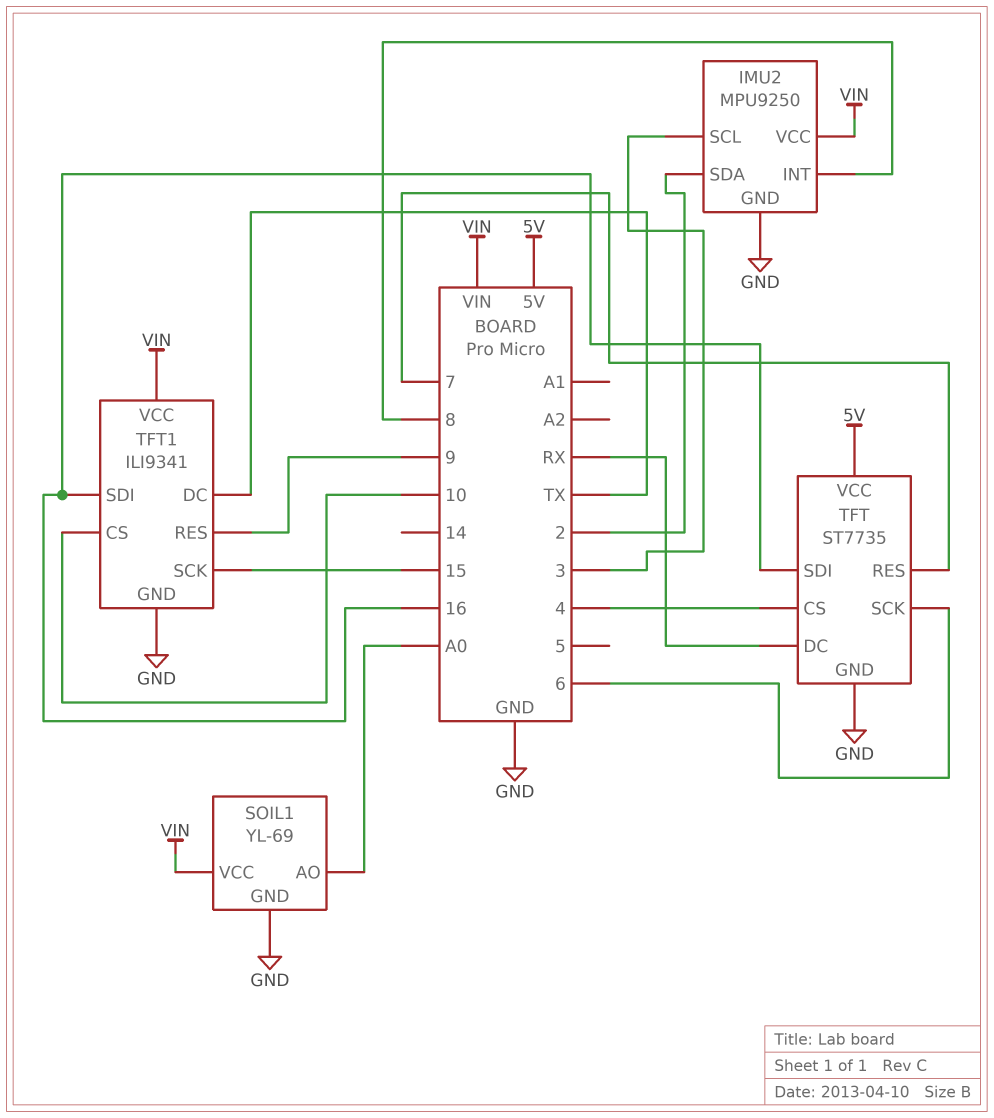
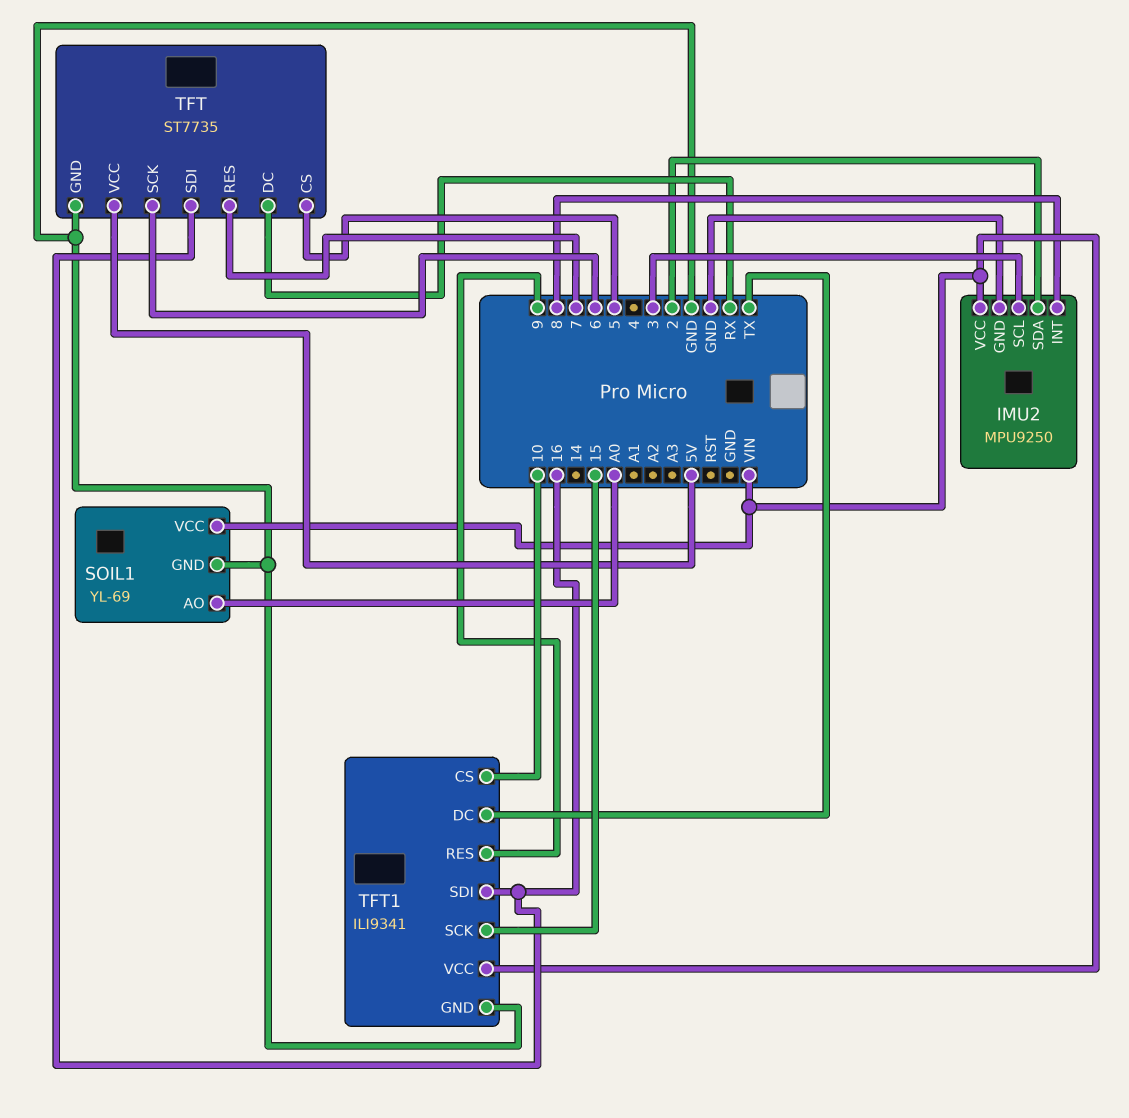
TFT pin CS: 4 -> 5

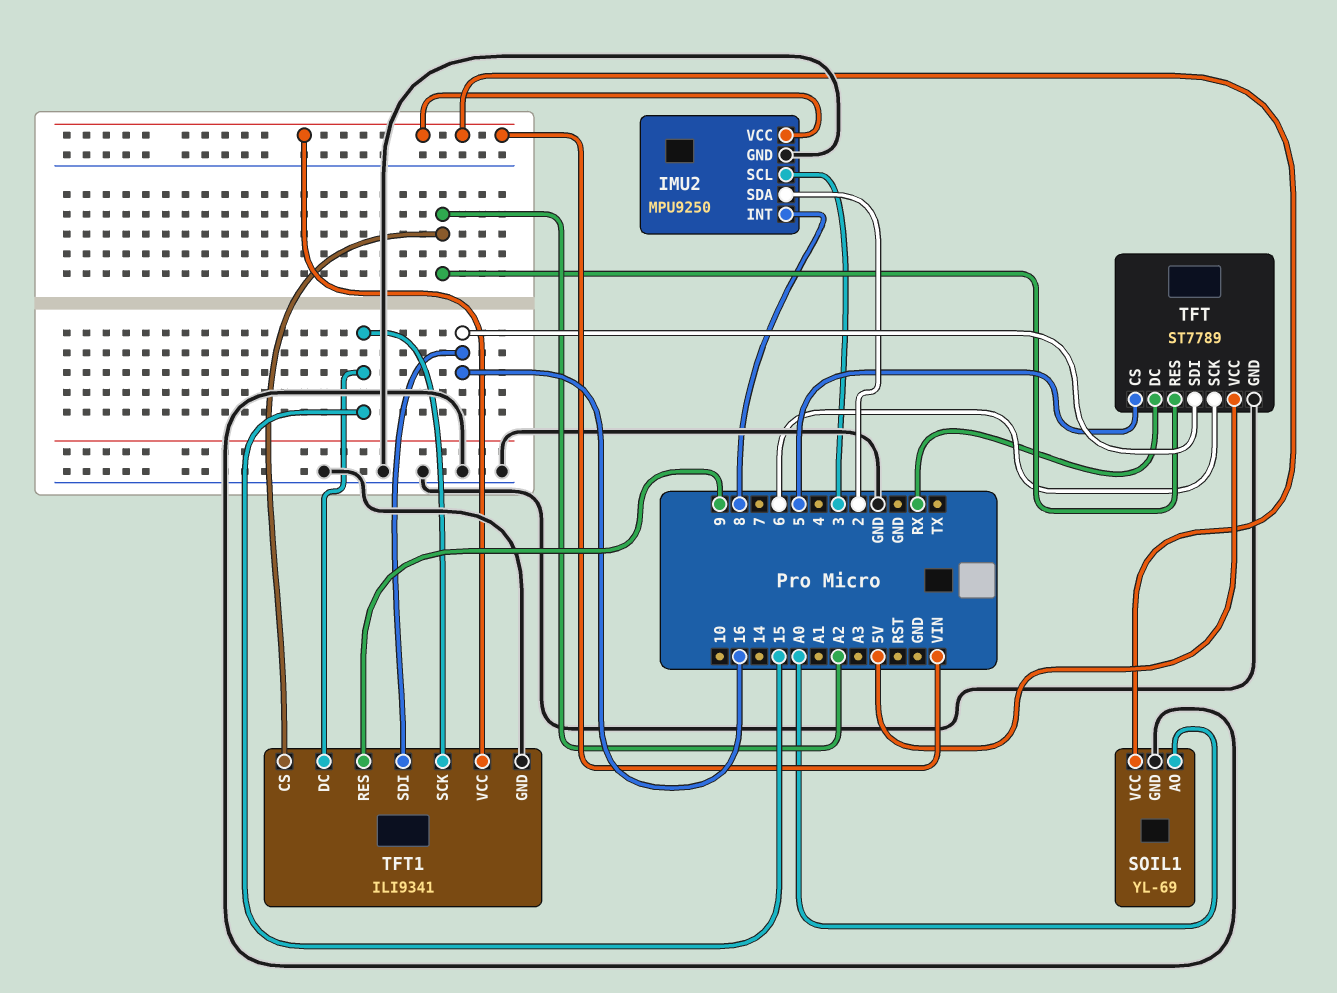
TFT: ST7735 -> ST7789
TFT pin RES: 7 -> A2
TFT1 pin CS: 10 -> A2
TFT1 pin DC: TX -> 15

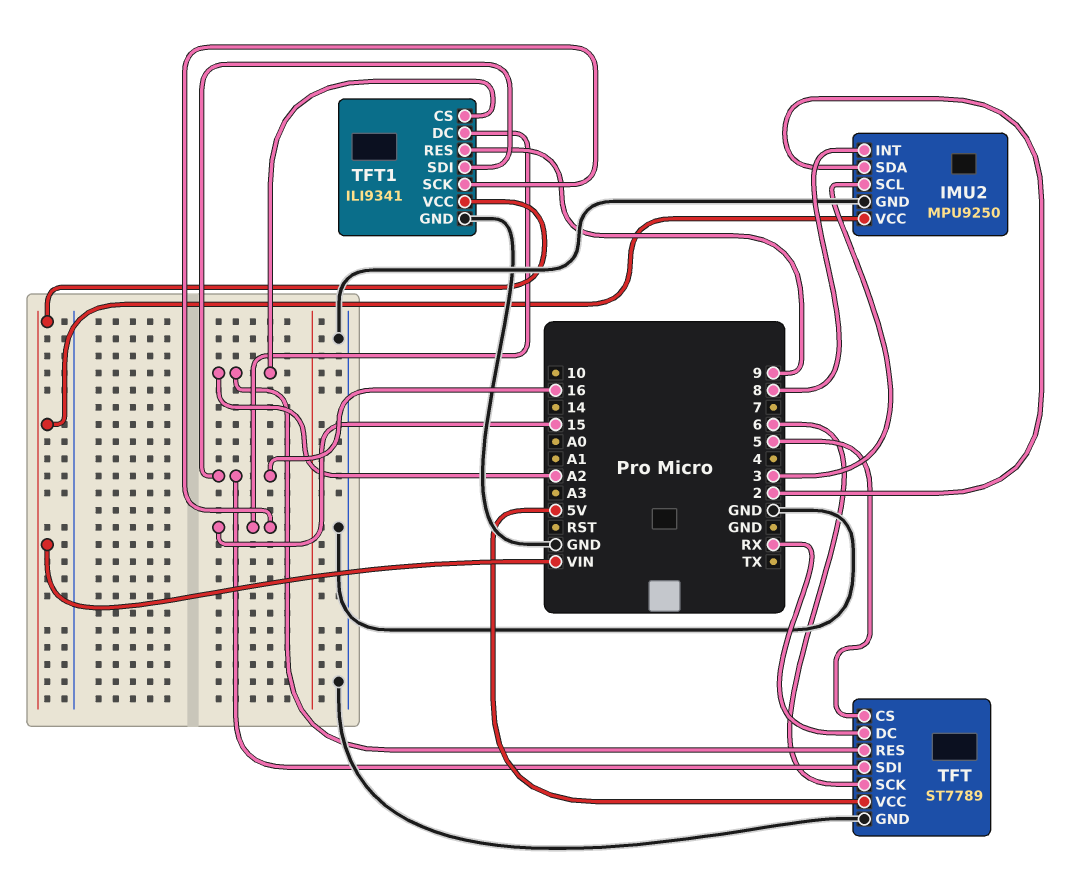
SOIL1: YL-69 -> none
SOIL1 pin AO: A0 -> none
SOIL1 pin GND: GND -> none
SOIL1 pin VCC: VIN -> none

